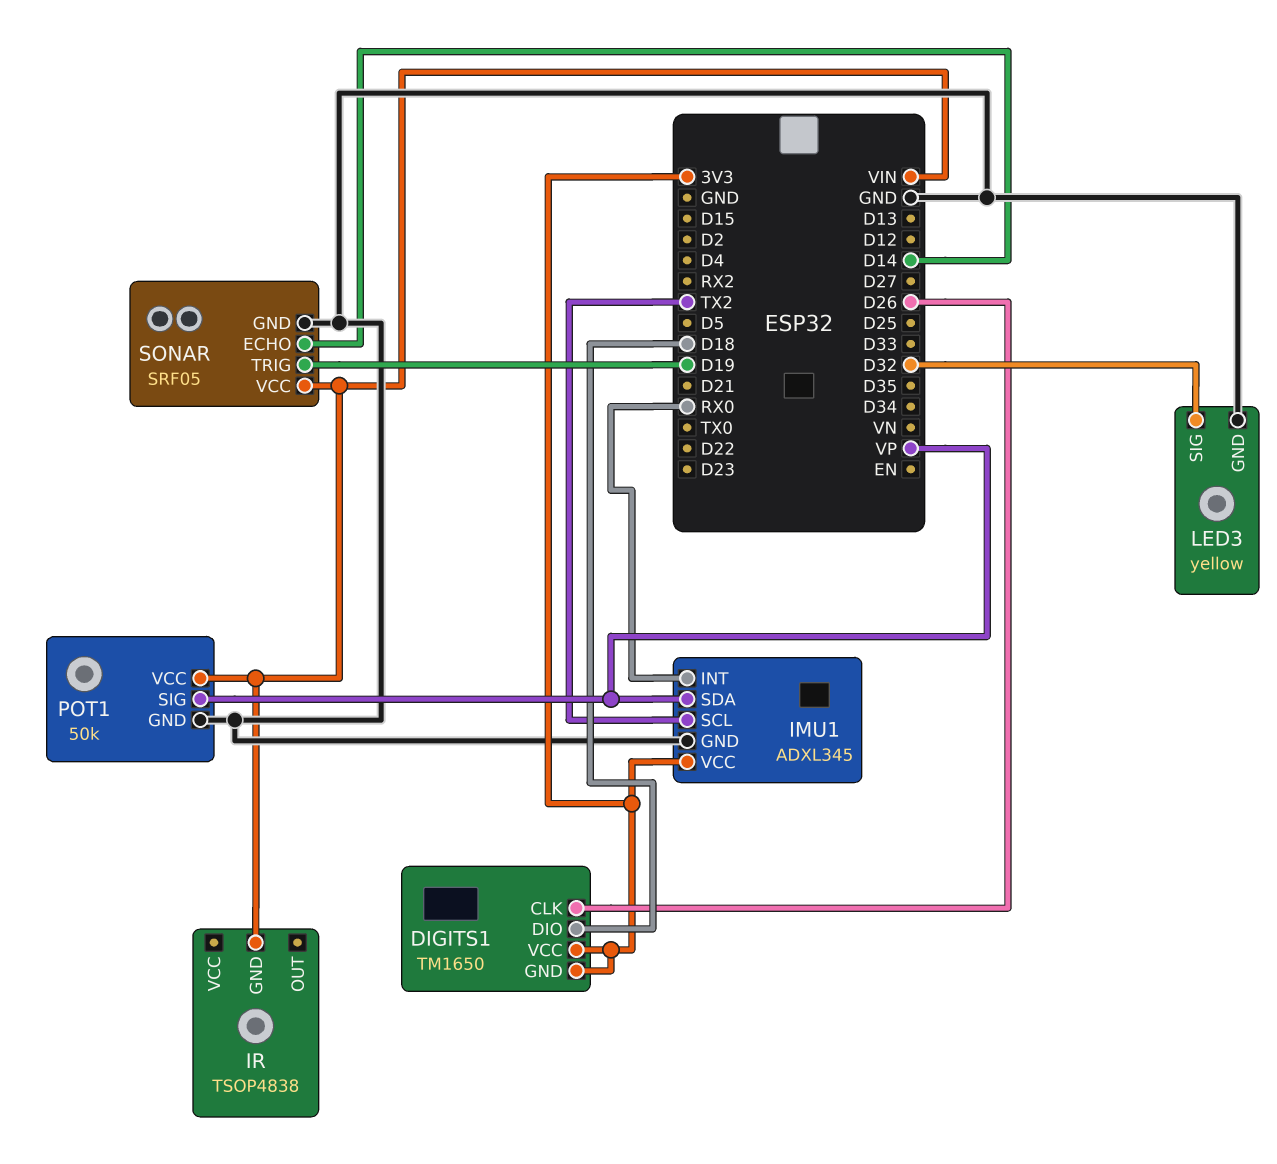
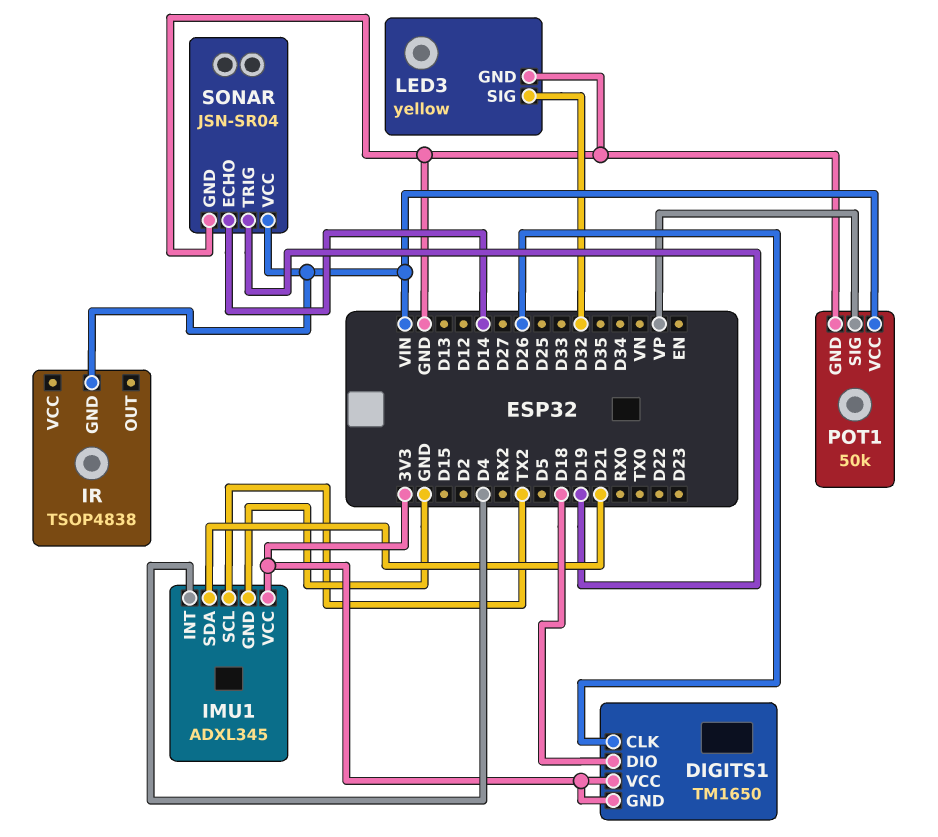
IMU1 pin INT: RX0 -> D4
IMU1 pin SDA: VP -> D21
SONAR: SRF05 -> JSN-SR04

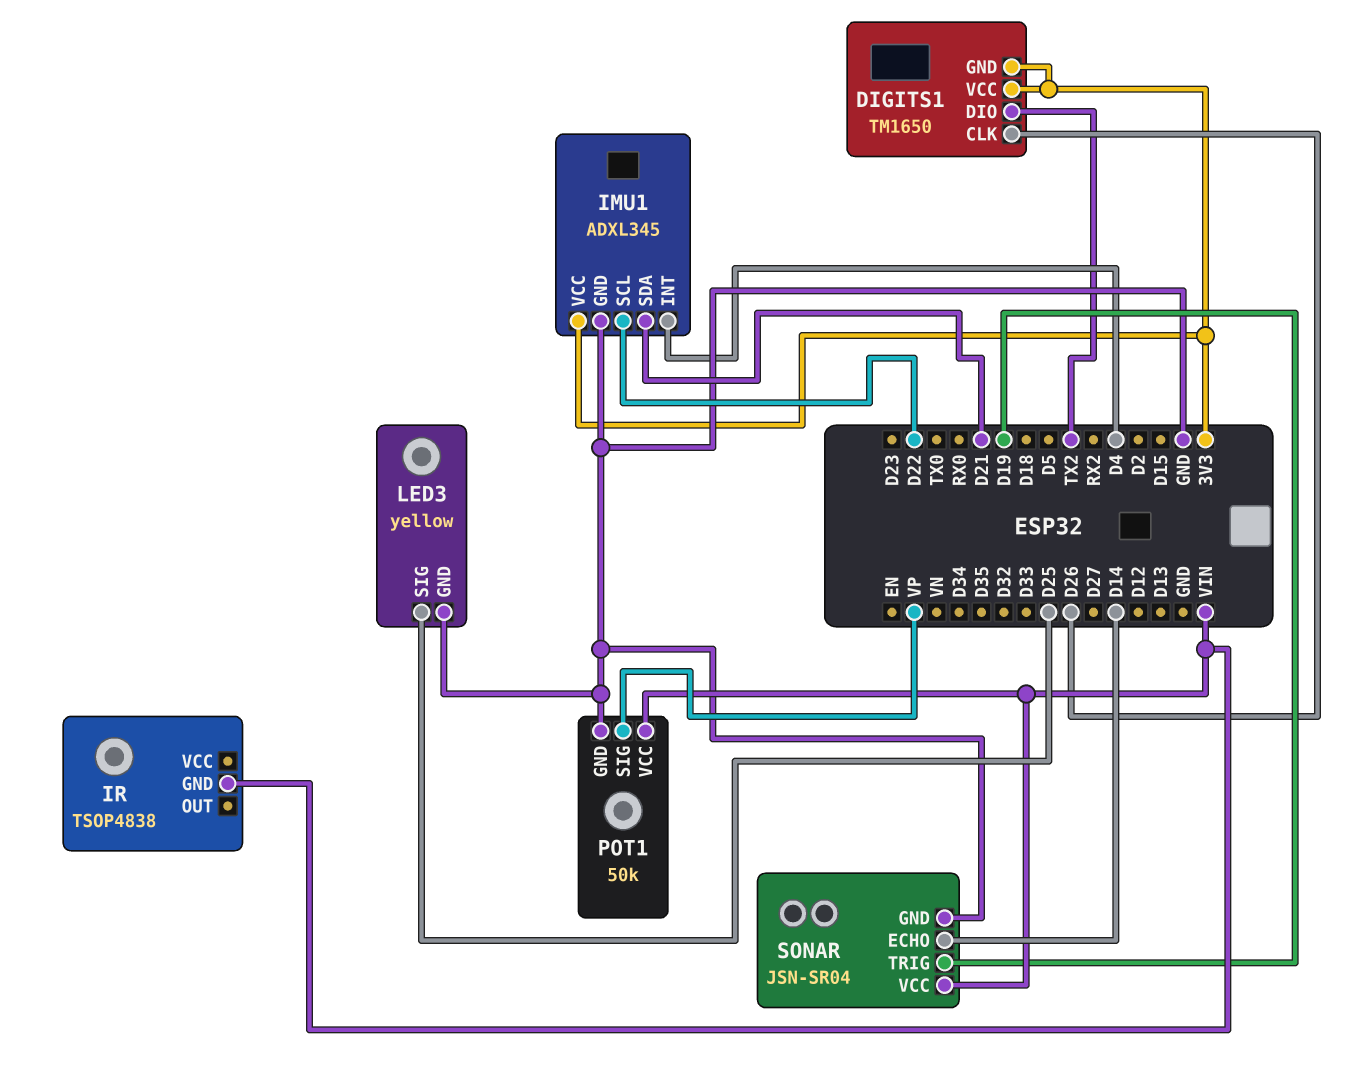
DIGITS1 pin DIO: D18 -> TX2
IMU1 pin SCL: TX2 -> D22
LED3 pin SIG: D32 -> D25

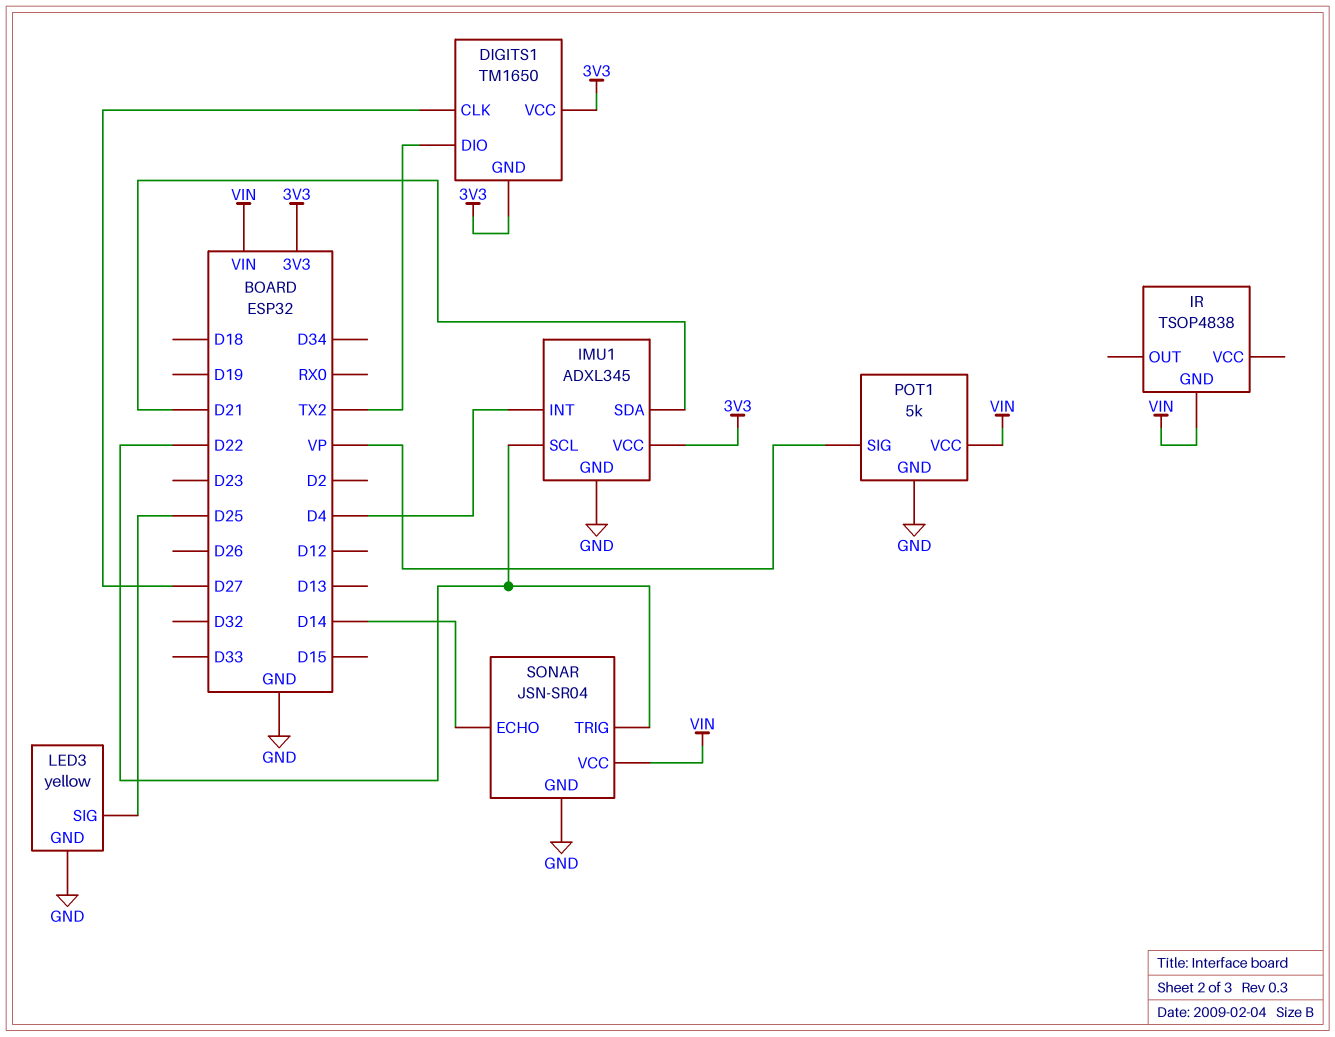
DIGITS1 pin CLK: D26 -> D27
POT1: 50k -> 5k
SONAR pin TRIG: D19 -> D22

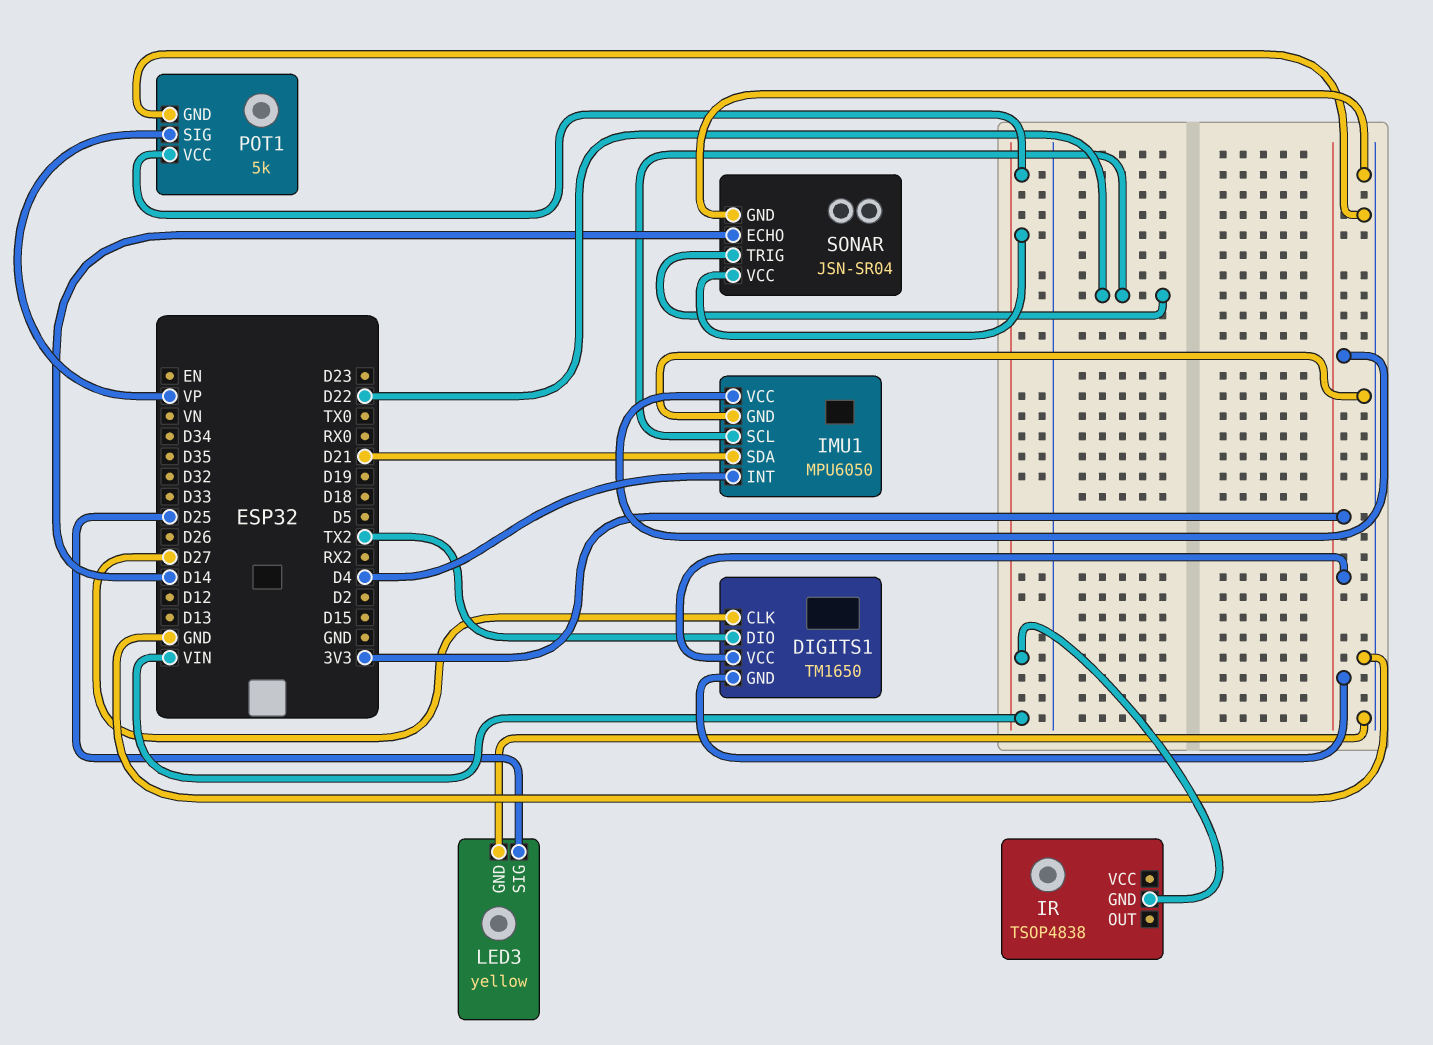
IMU1: ADXL345 -> MPU6050

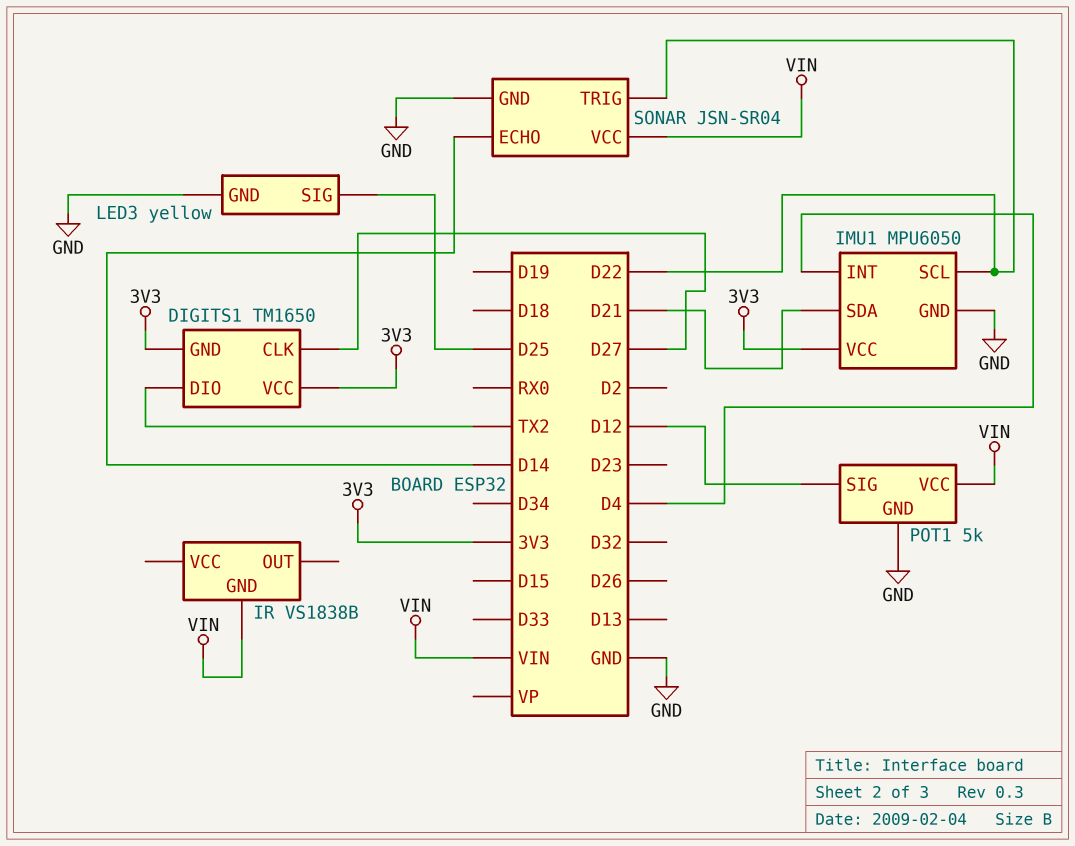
IR: TSOP4838 -> VS1838B
POT1 pin SIG: VP -> D12

